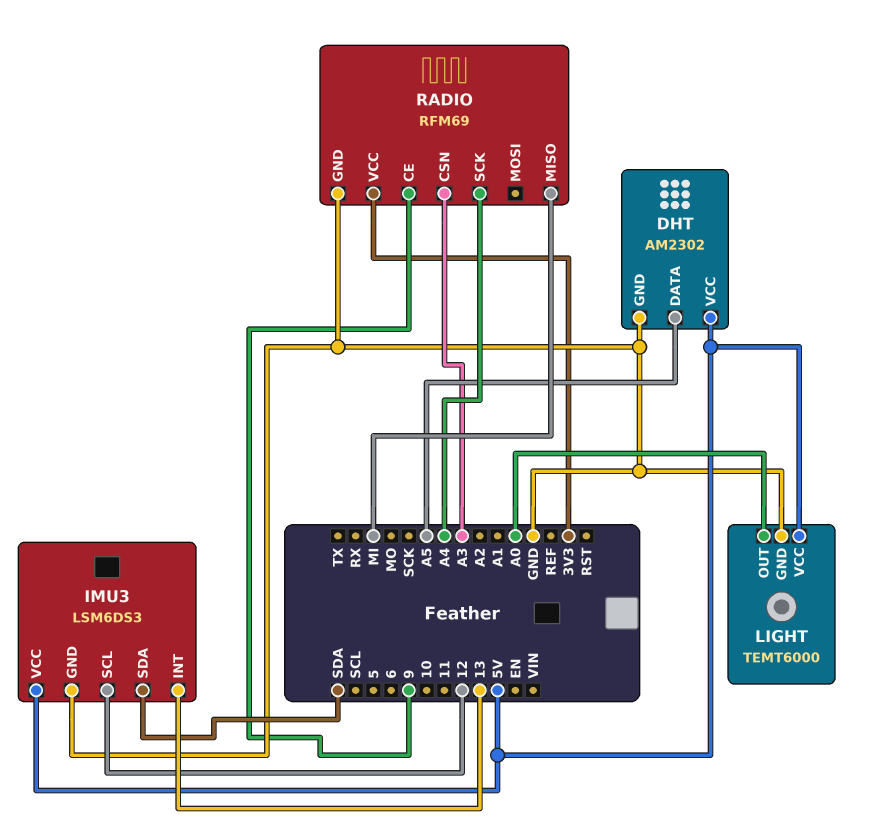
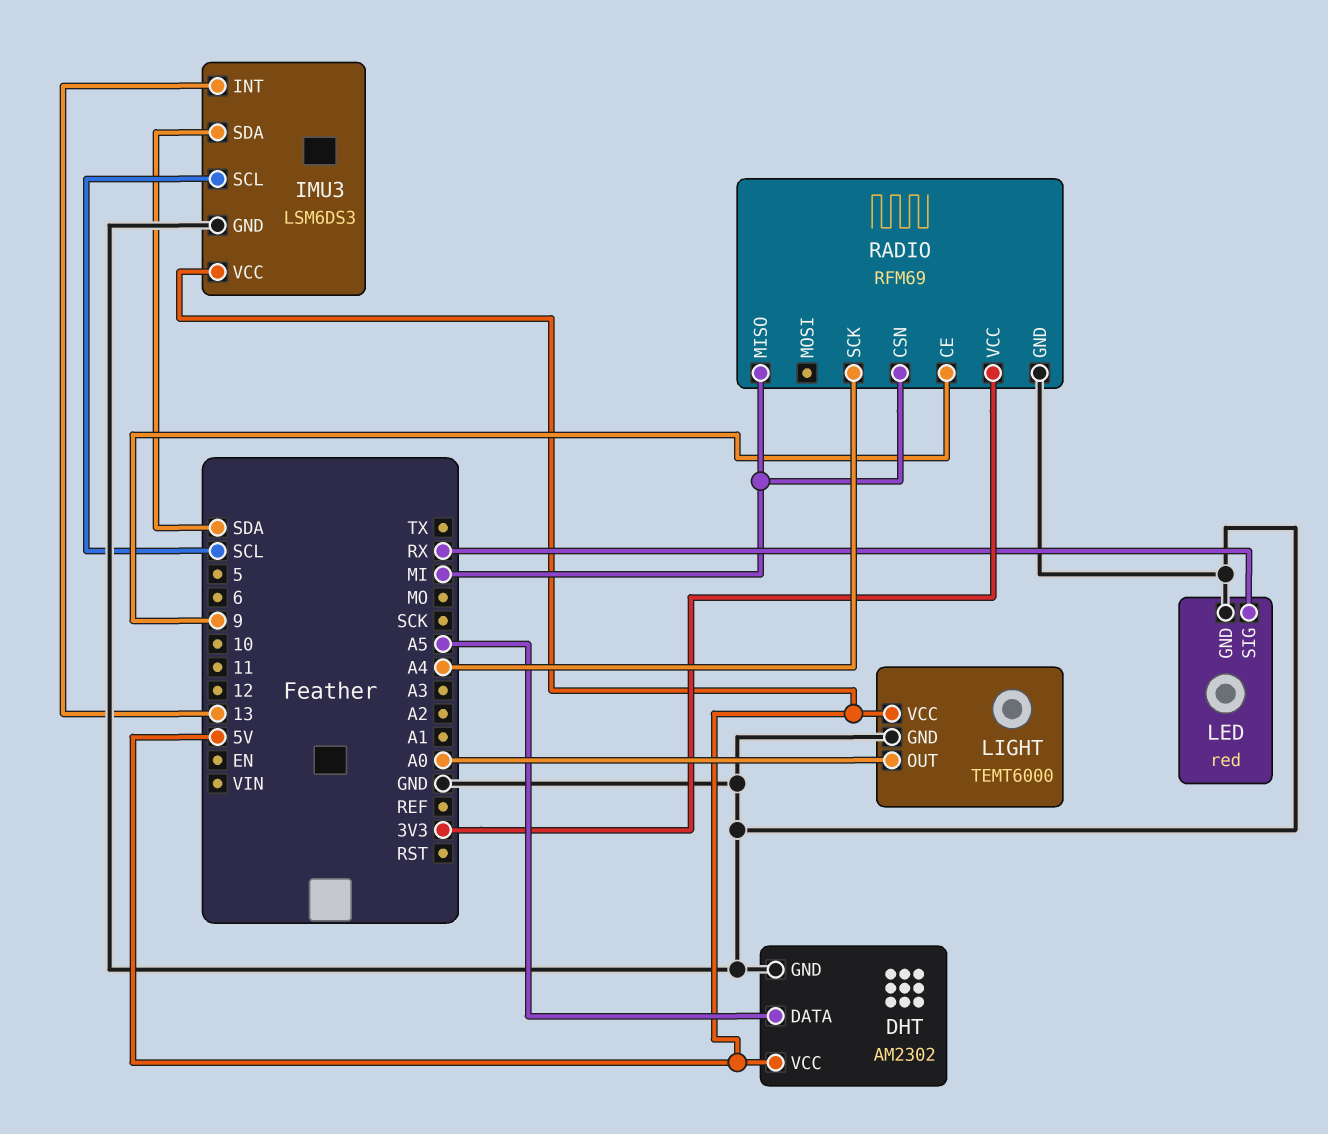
IMU3 pin SCL: 12 -> SCL
LED: none -> red
LED pin GND: none -> GND
LED pin SIG: none -> RX
RADIO pin CSN: A3 -> MI

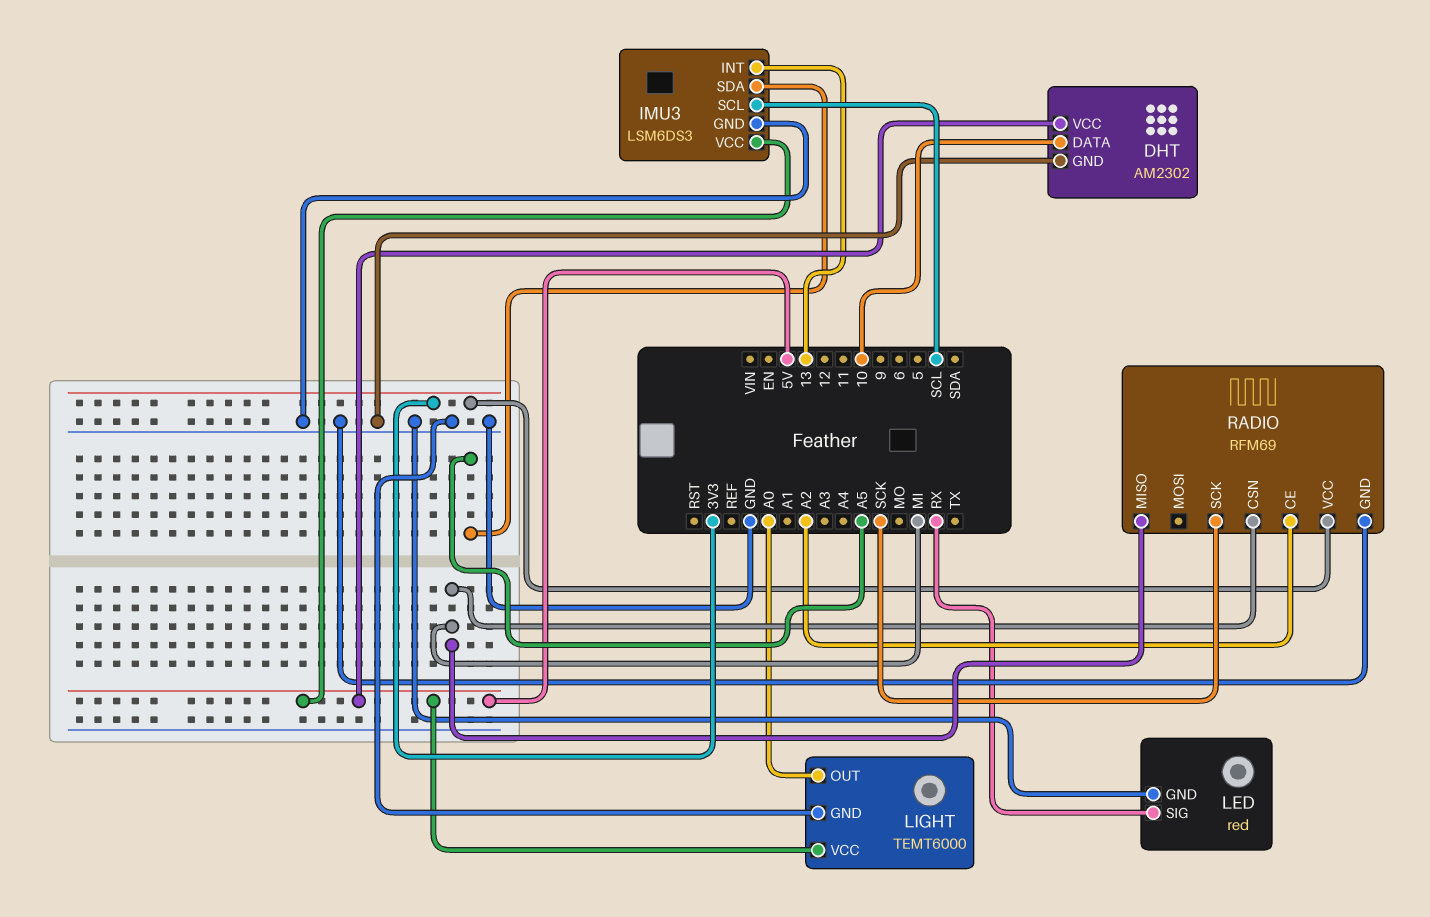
DHT pin DATA: A5 -> 10
IMU3 pin SDA: SDA -> A5
RADIO pin CE: 9 -> A2
RADIO pin SCK: A4 -> SCK

